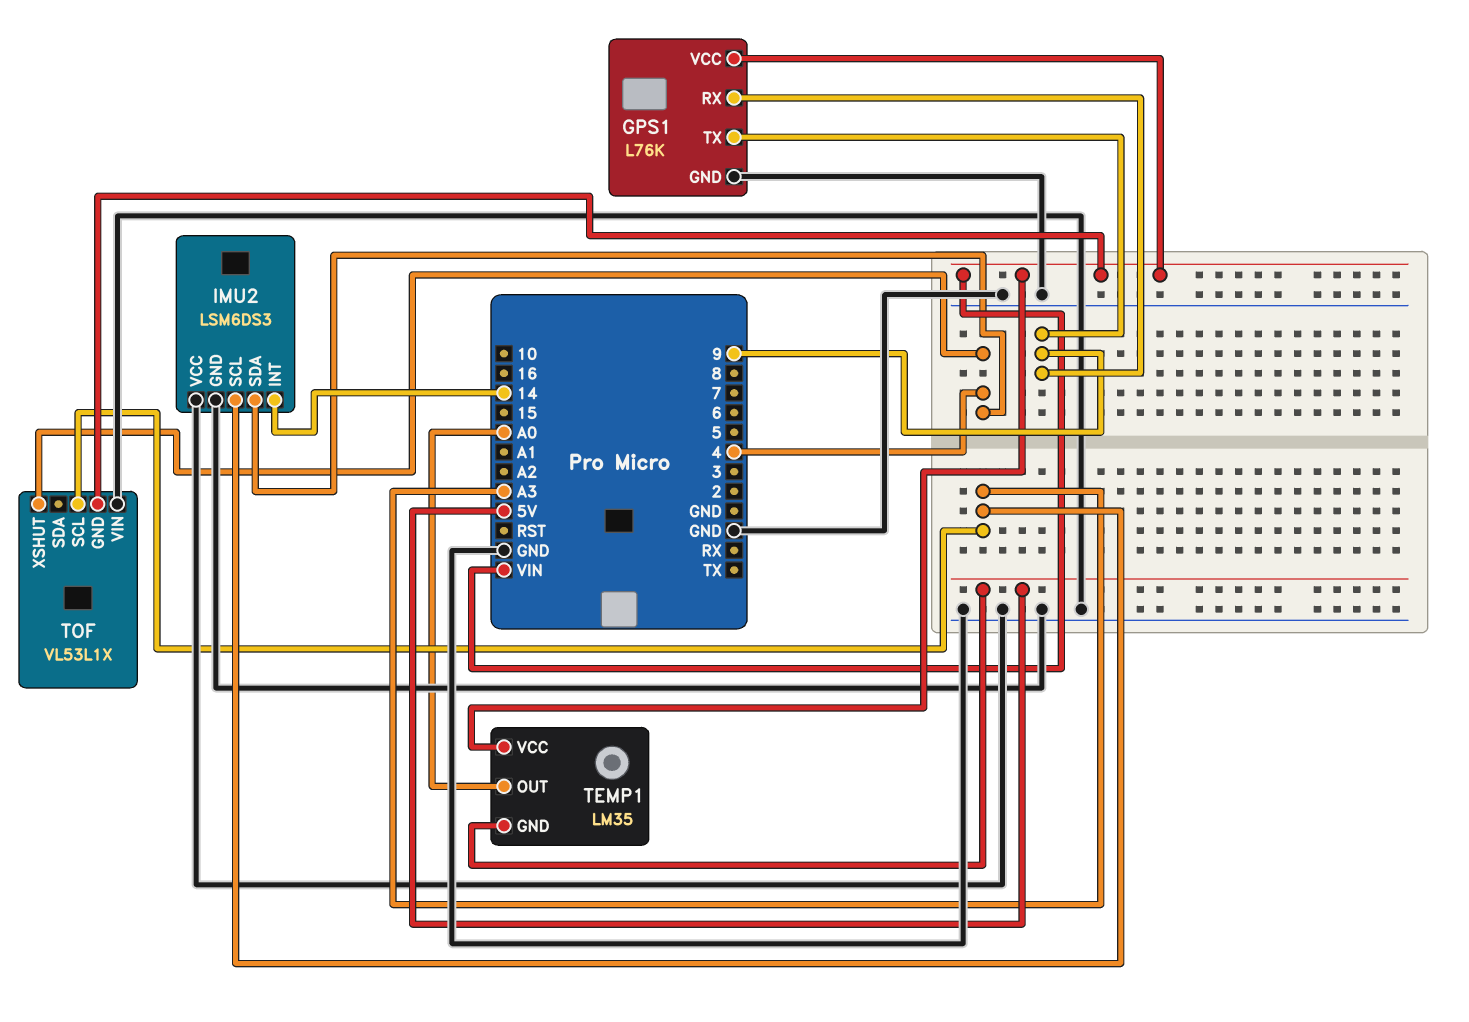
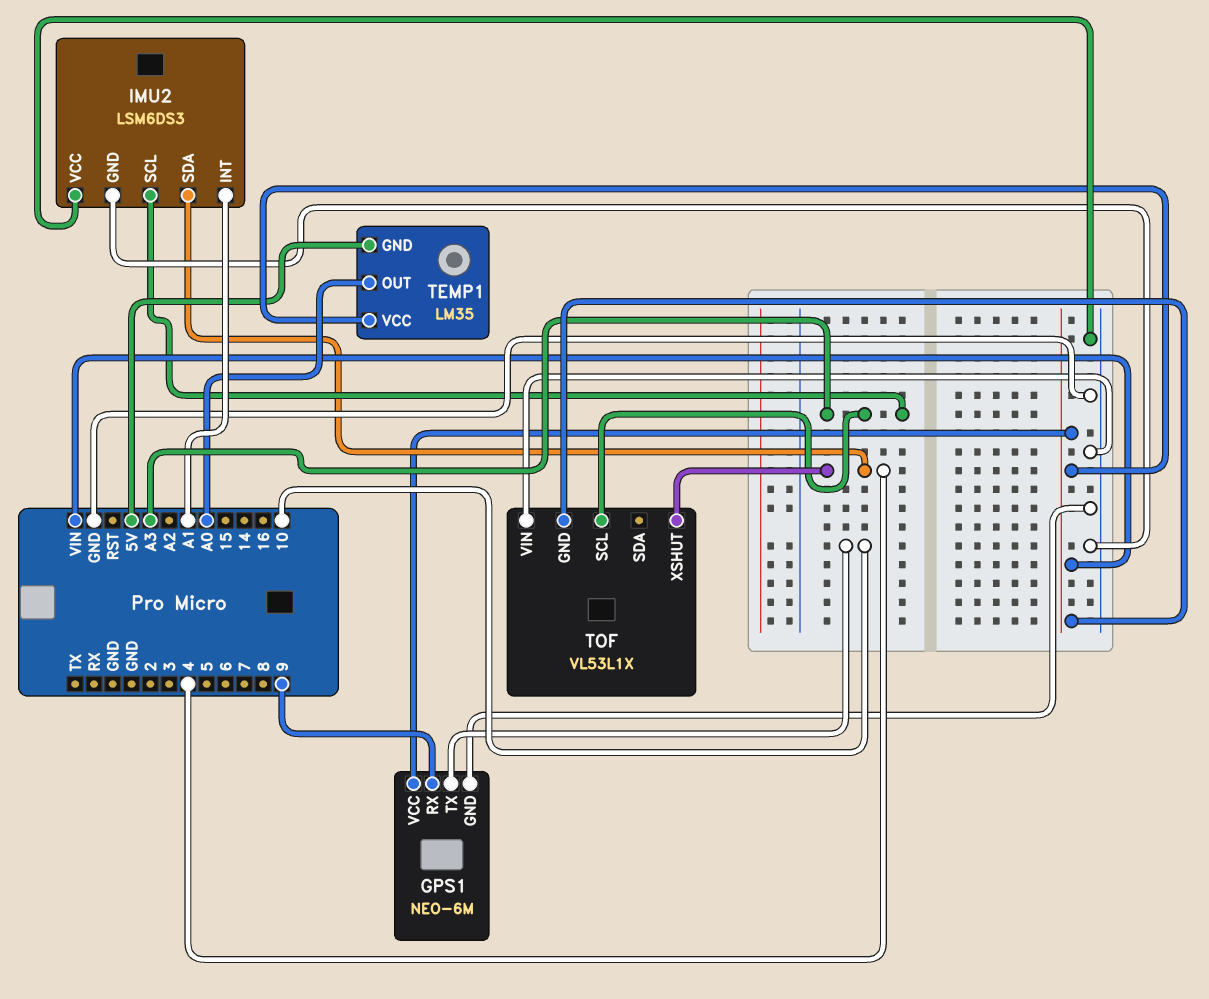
GPS1: L76K -> NEO-6M
GPS1 pin TX: 9 -> 10
IMU2 pin INT: 14 -> A1

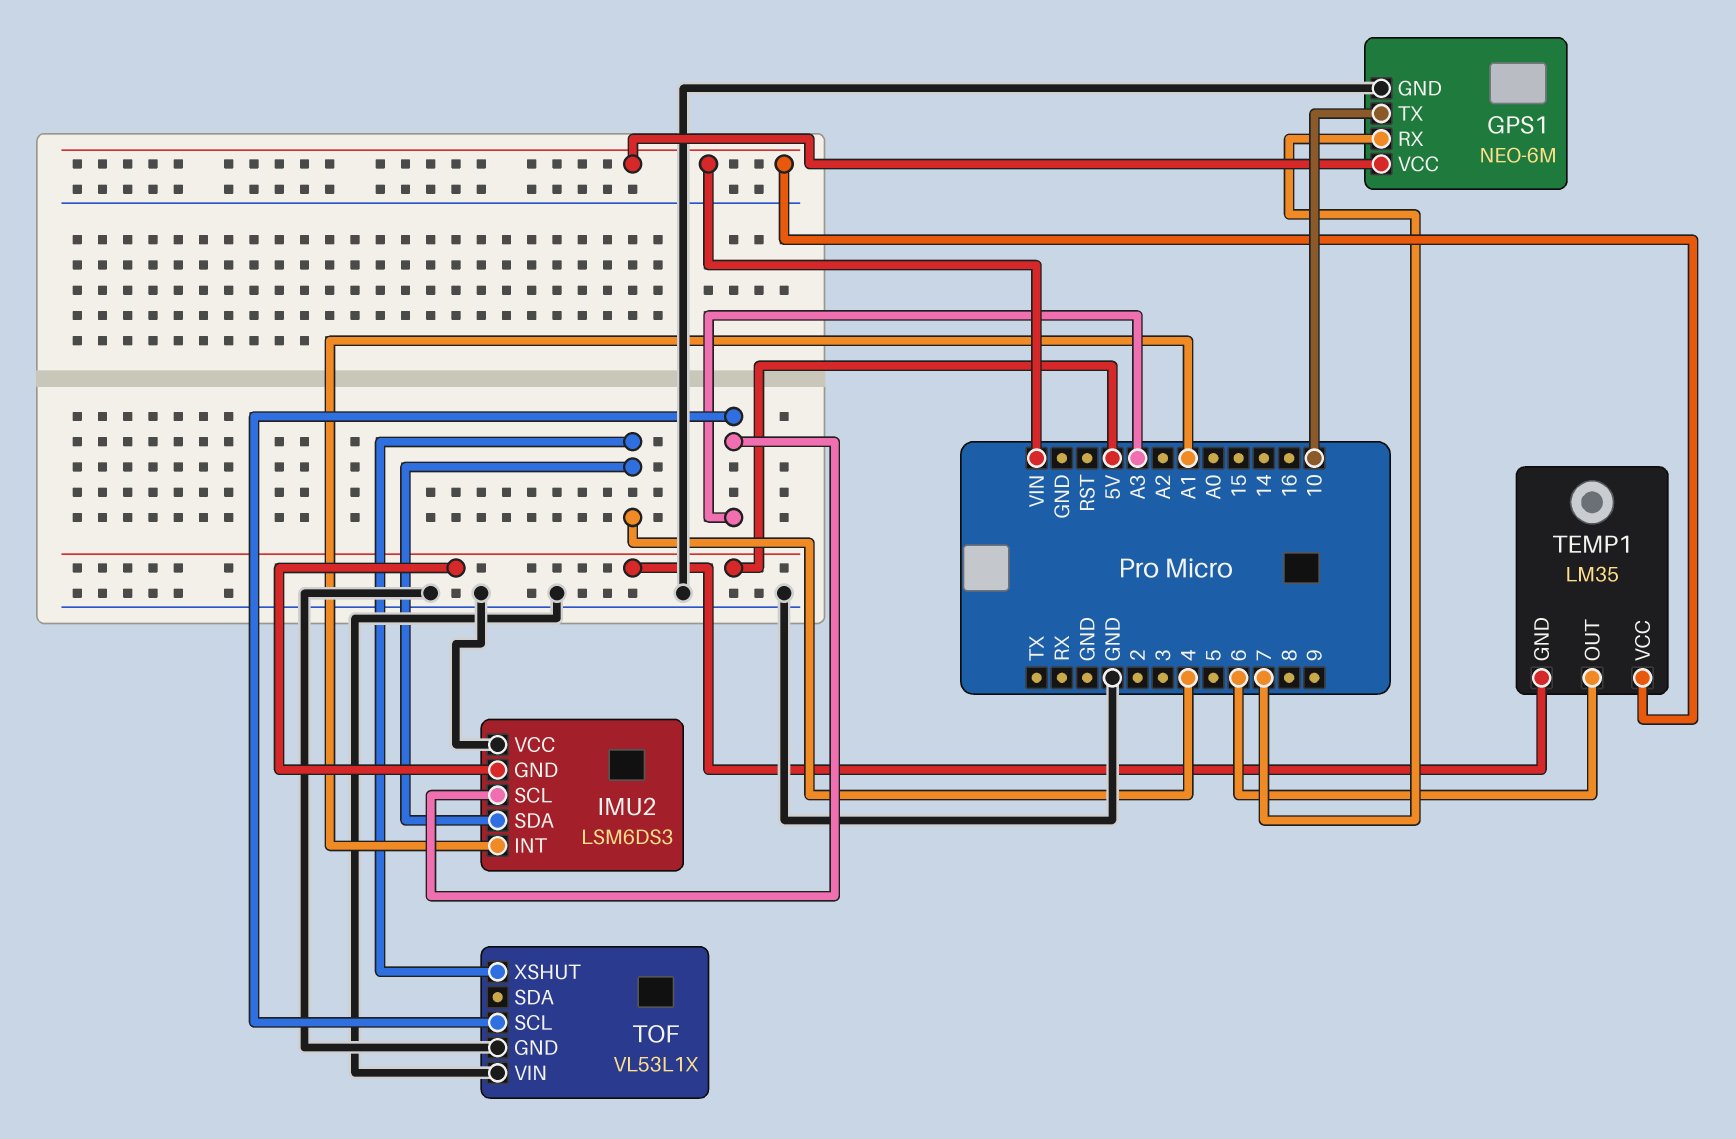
GPS1 pin RX: 9 -> 7
IMU2 pin GND: GND -> 5V
TEMP1 pin OUT: A0 -> 6
TOF pin GND: VIN -> GND

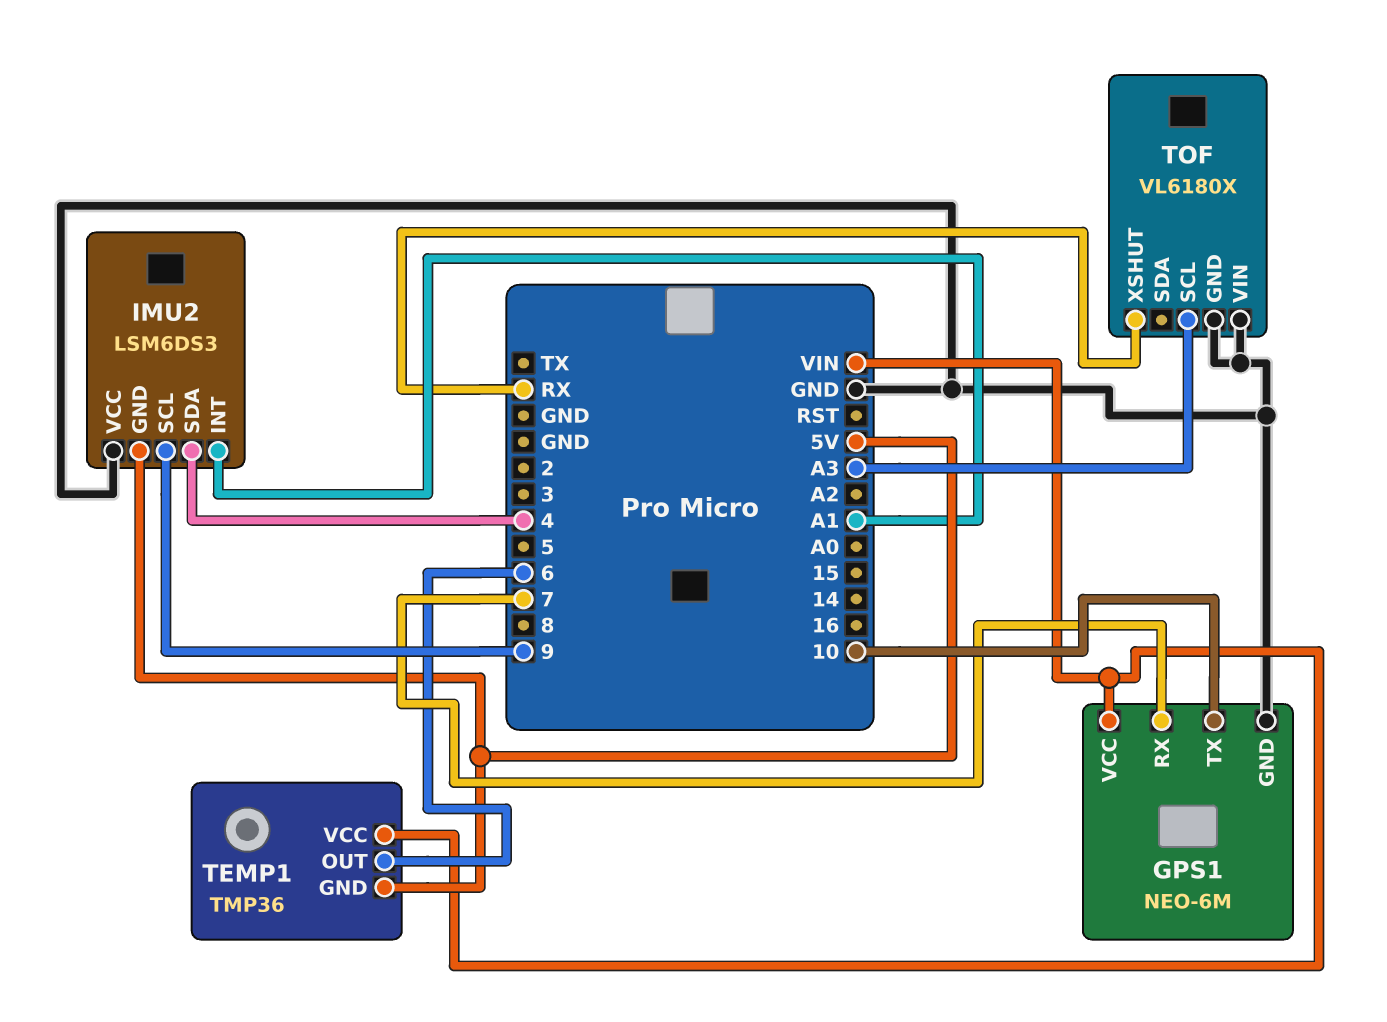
IMU2 pin SCL: A3 -> 9
TEMP1: LM35 -> TMP36
TOF: VL53L1X -> VL6180X
TOF pin XSHUT: 4 -> RX

